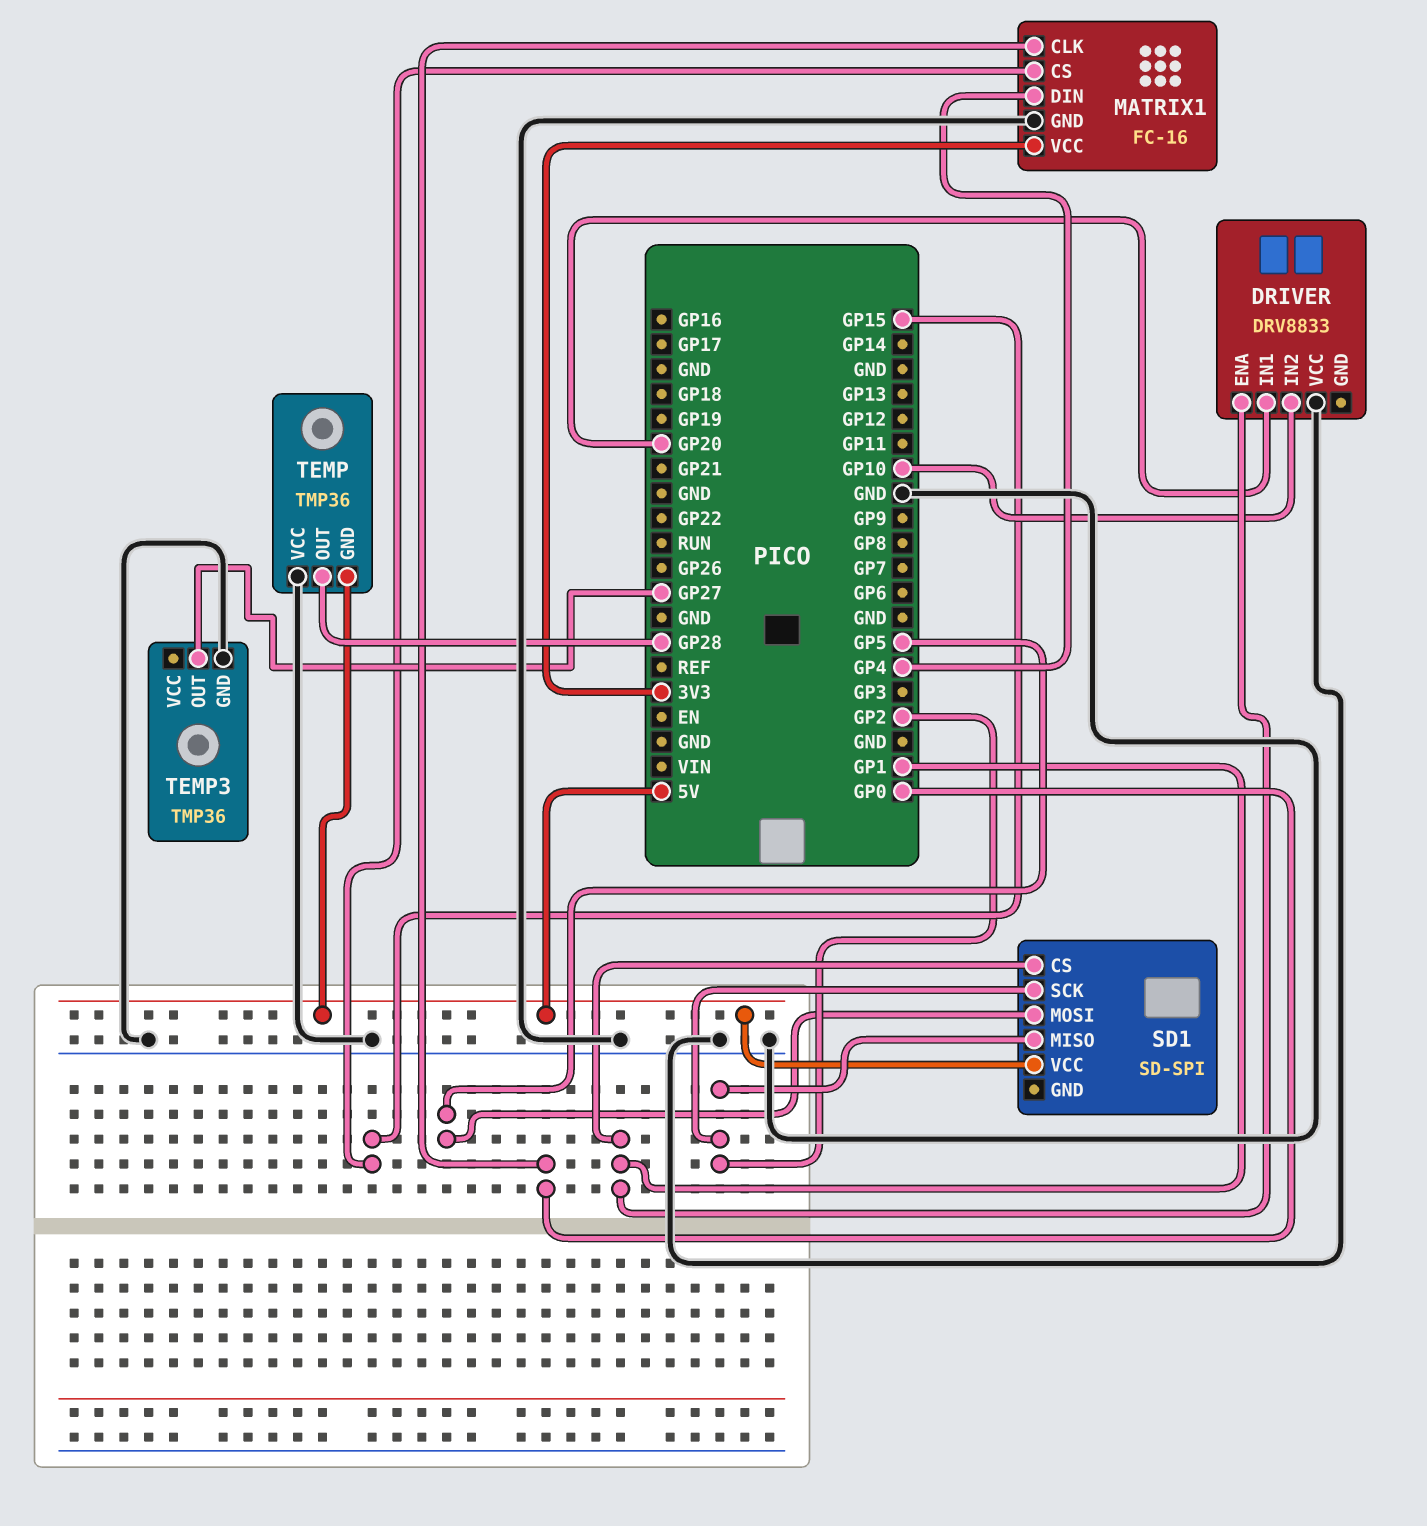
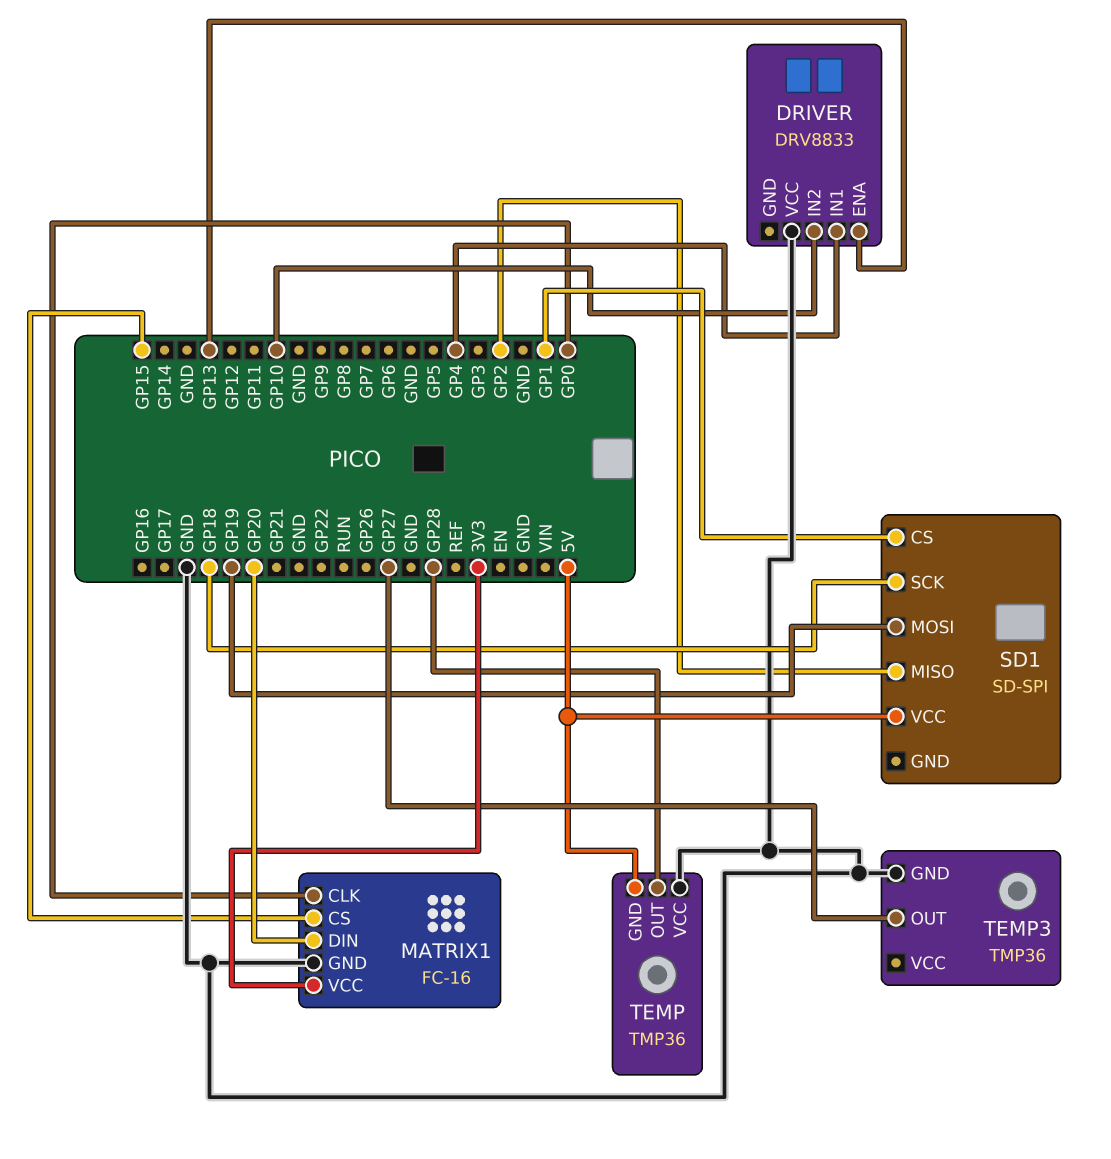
DRIVER pin ENA: GP1 -> GP13
DRIVER pin IN1: GP20 -> GP4
MATRIX1 pin DIN: GP4 -> GP20
SD1 pin MOSI: GP5 -> GP19
SD1 pin SCK: GP2 -> GP18

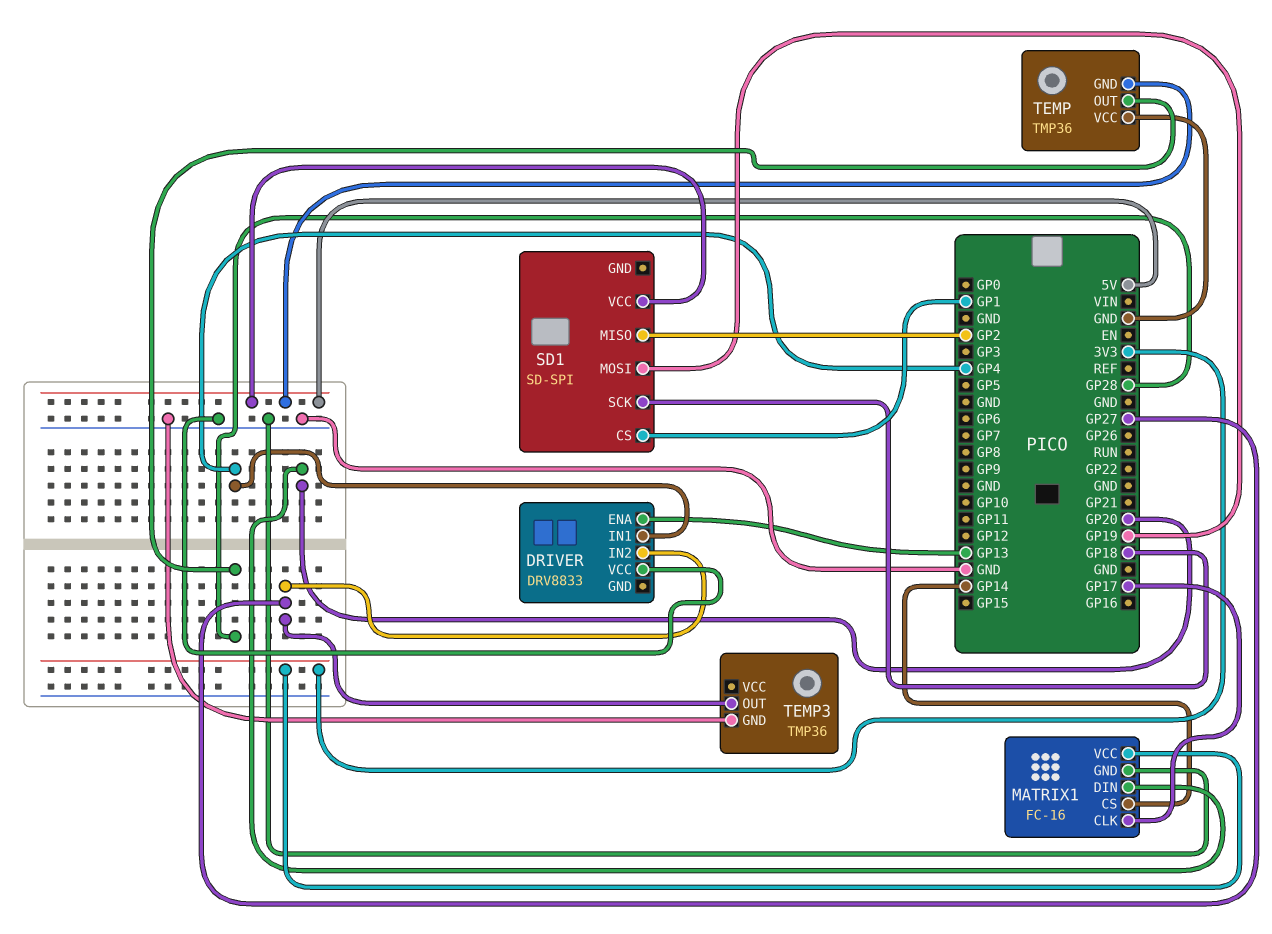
DRIVER pin IN2: GP10 -> GP27
MATRIX1 pin CLK: GP0 -> GP17
MATRIX1 pin CS: GP15 -> GP14

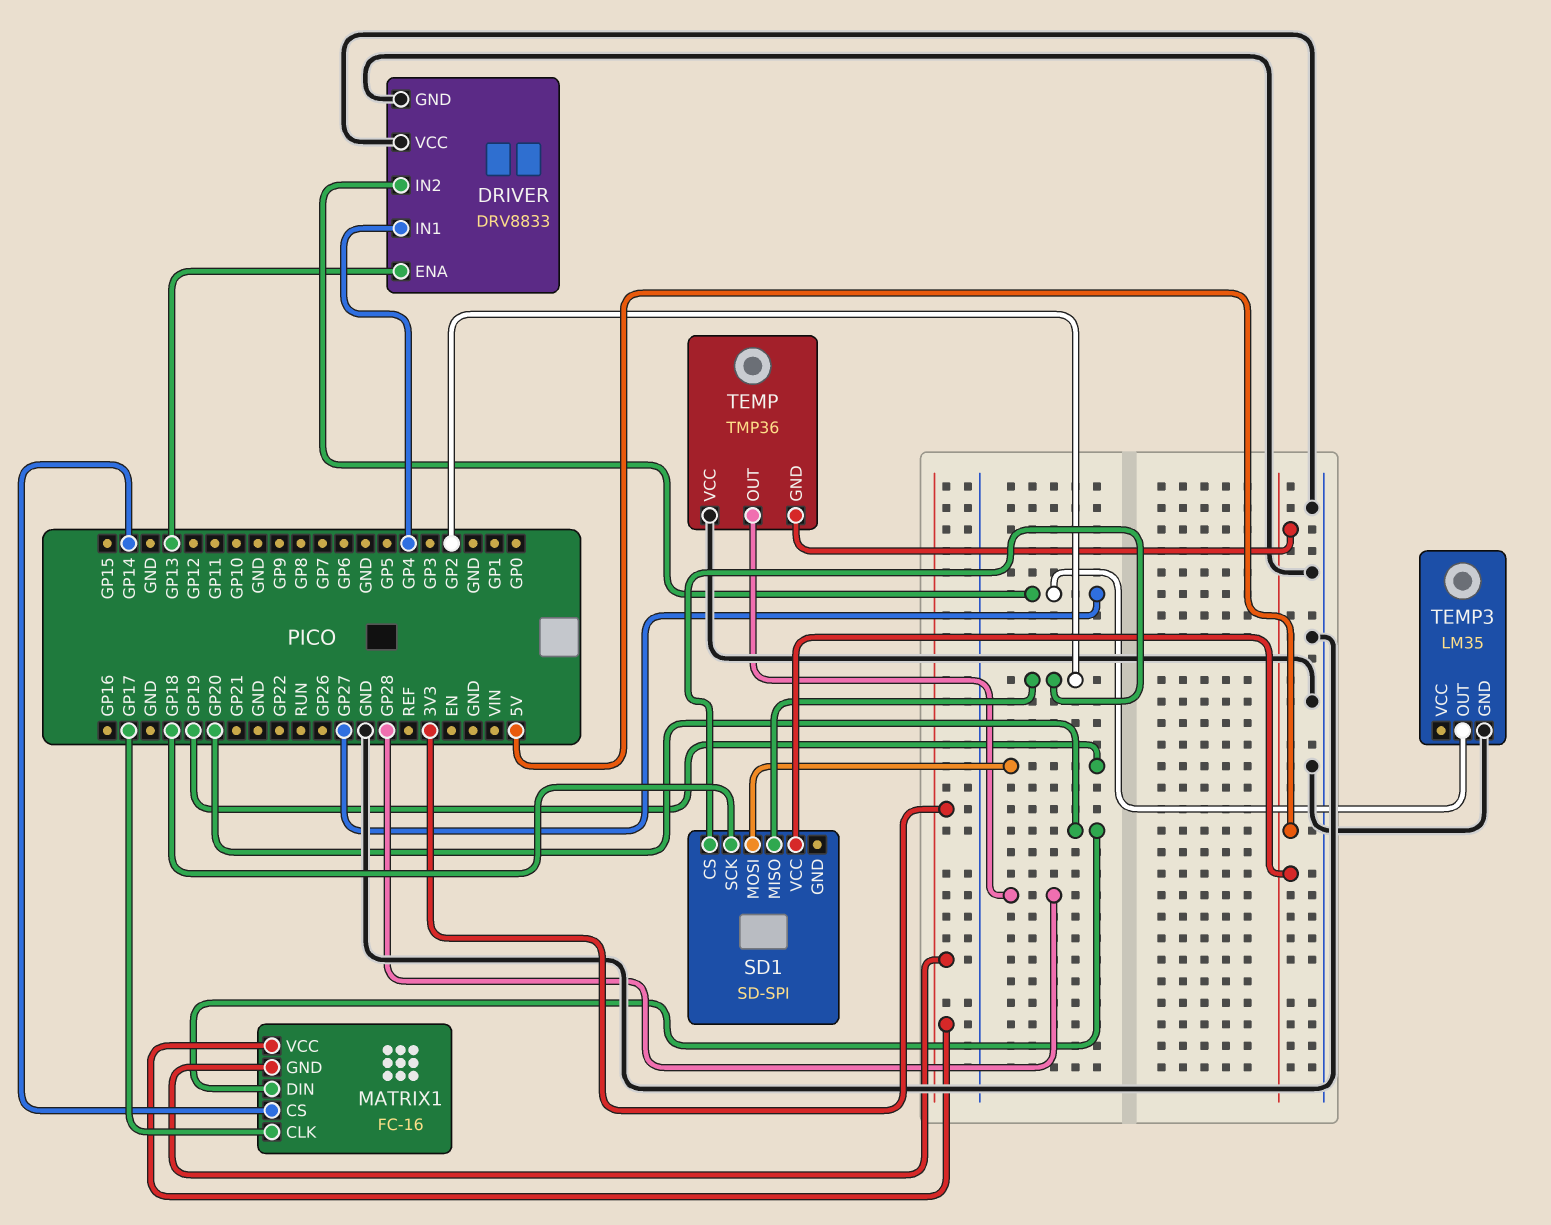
DRIVER pin GND: none -> GND
MATRIX1 pin GND: GND -> 3V3
SD1 pin CS: GP1 -> GP2
TEMP3: TMP36 -> LM35

